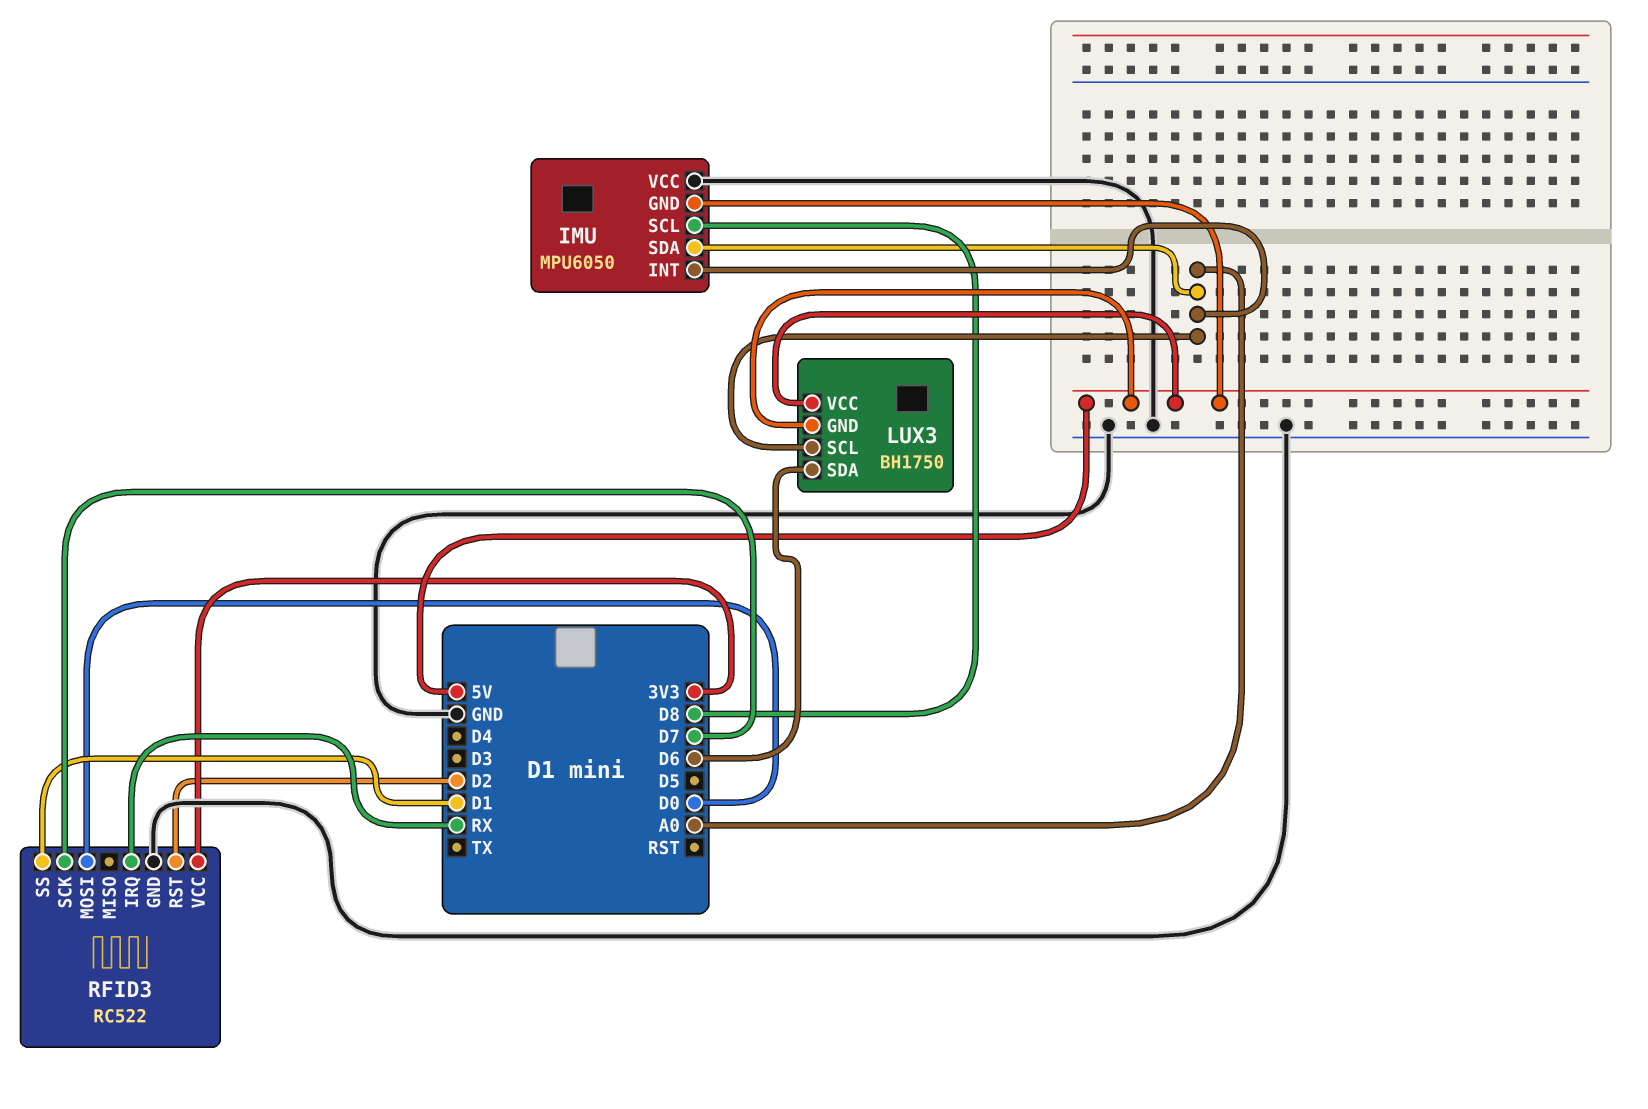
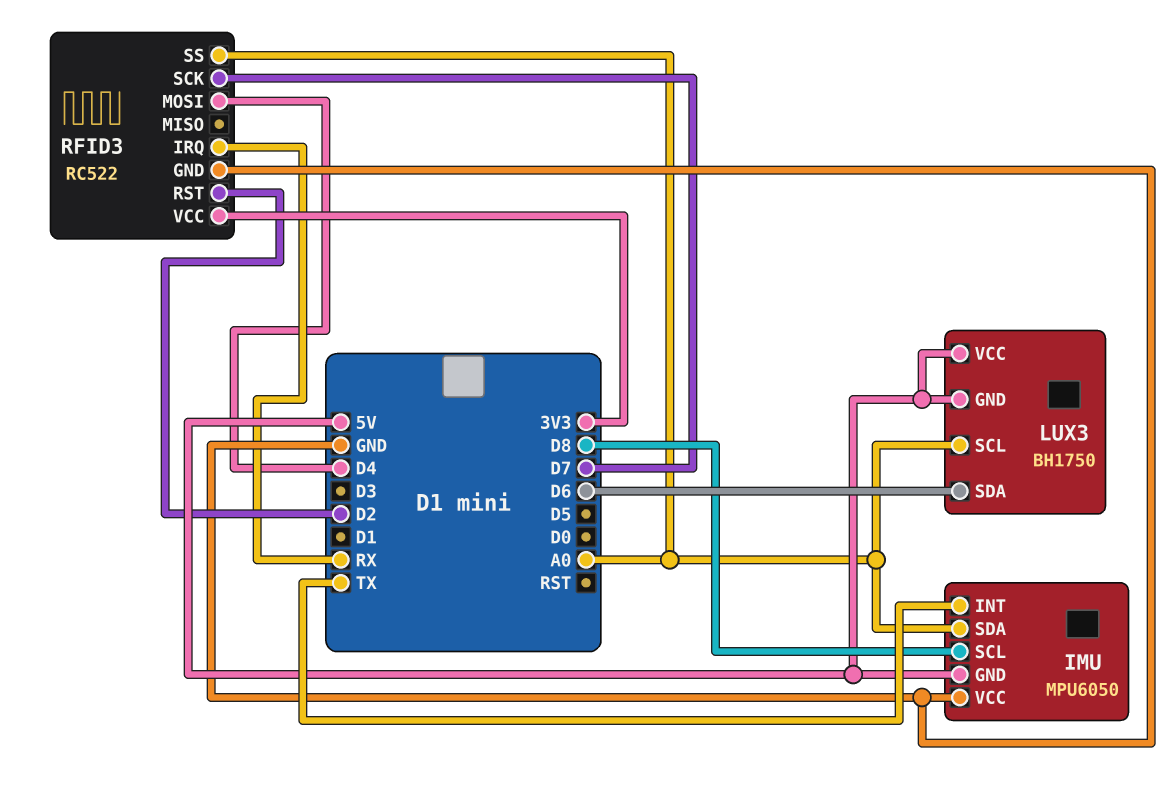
IMU pin INT: A0 -> TX
RFID3 pin MOSI: D0 -> D4
RFID3 pin SS: D1 -> A0

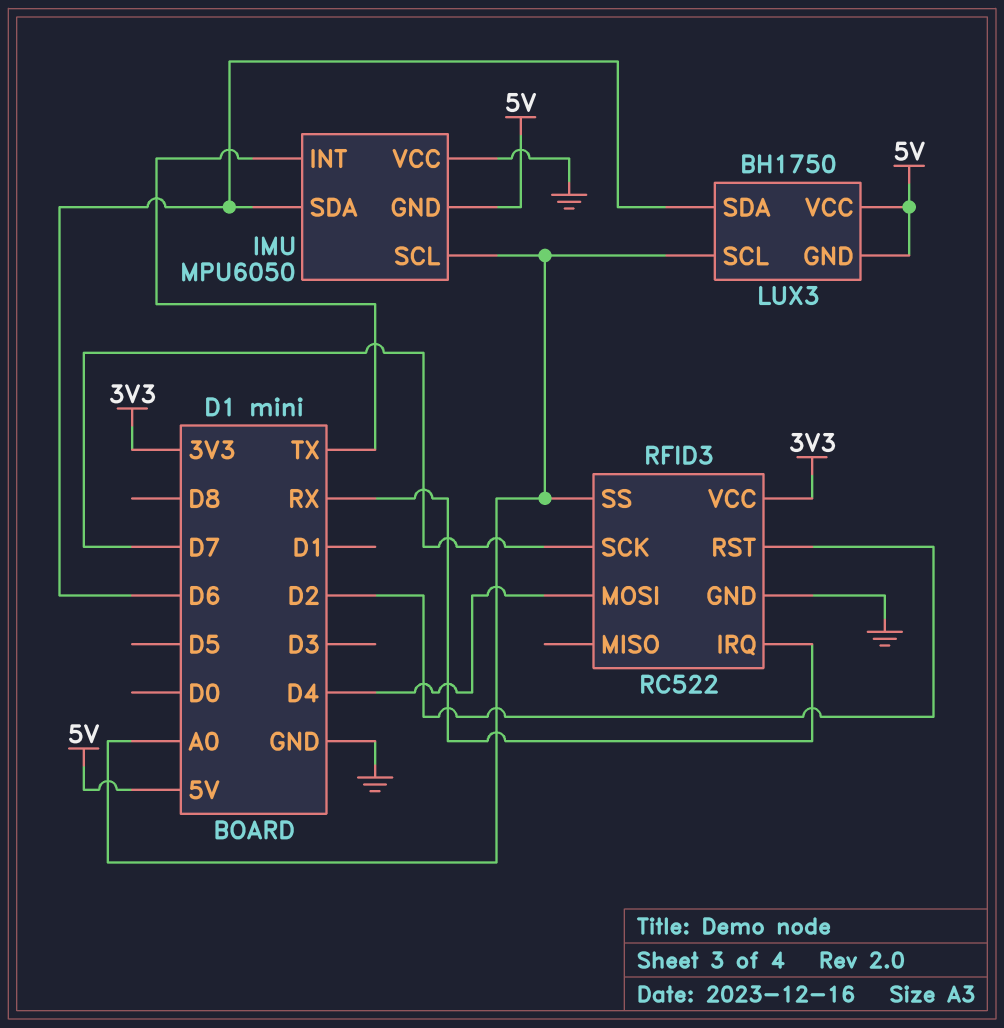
IMU pin SCL: D8 -> A0
IMU pin SDA: A0 -> D6

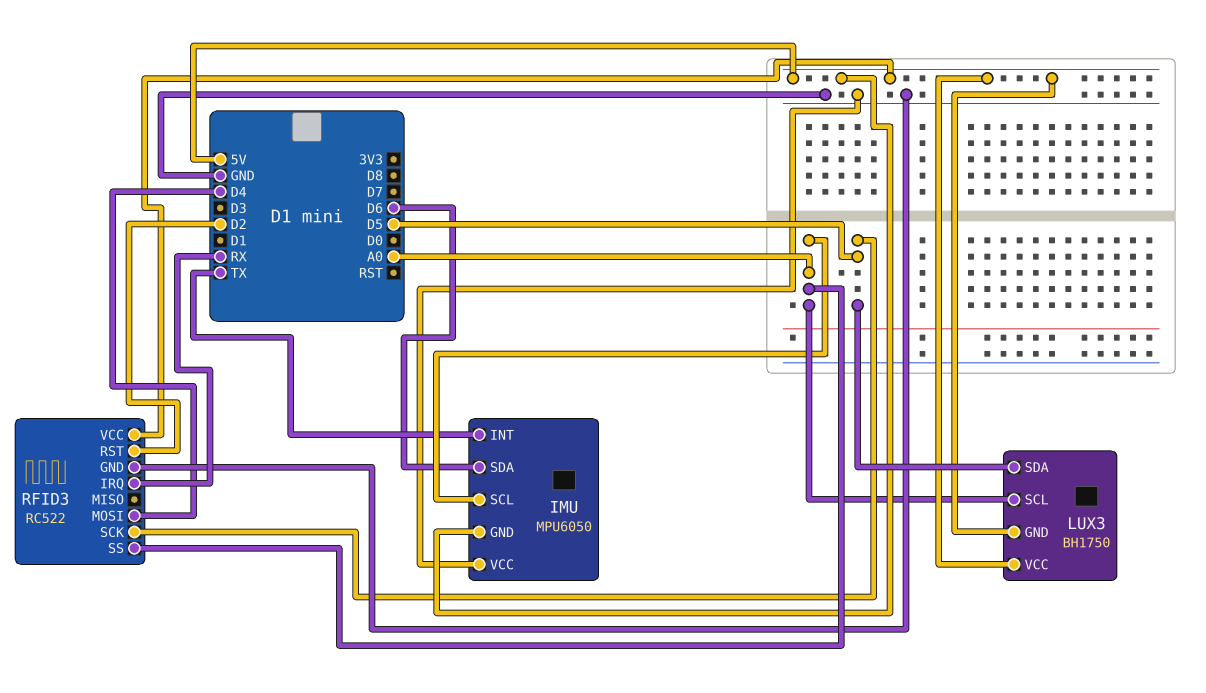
LUX3 pin SDA: D6 -> D5
RFID3 pin SCK: D7 -> D5
RFID3 pin VCC: 3V3 -> 5V

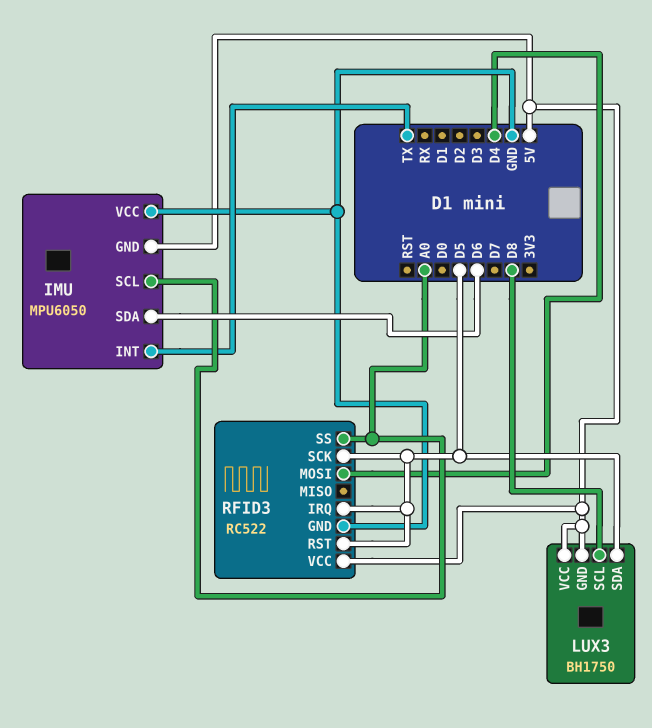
LUX3 pin SCL: A0 -> D8
RFID3 pin IRQ: RX -> D5
RFID3 pin RST: D2 -> D5

